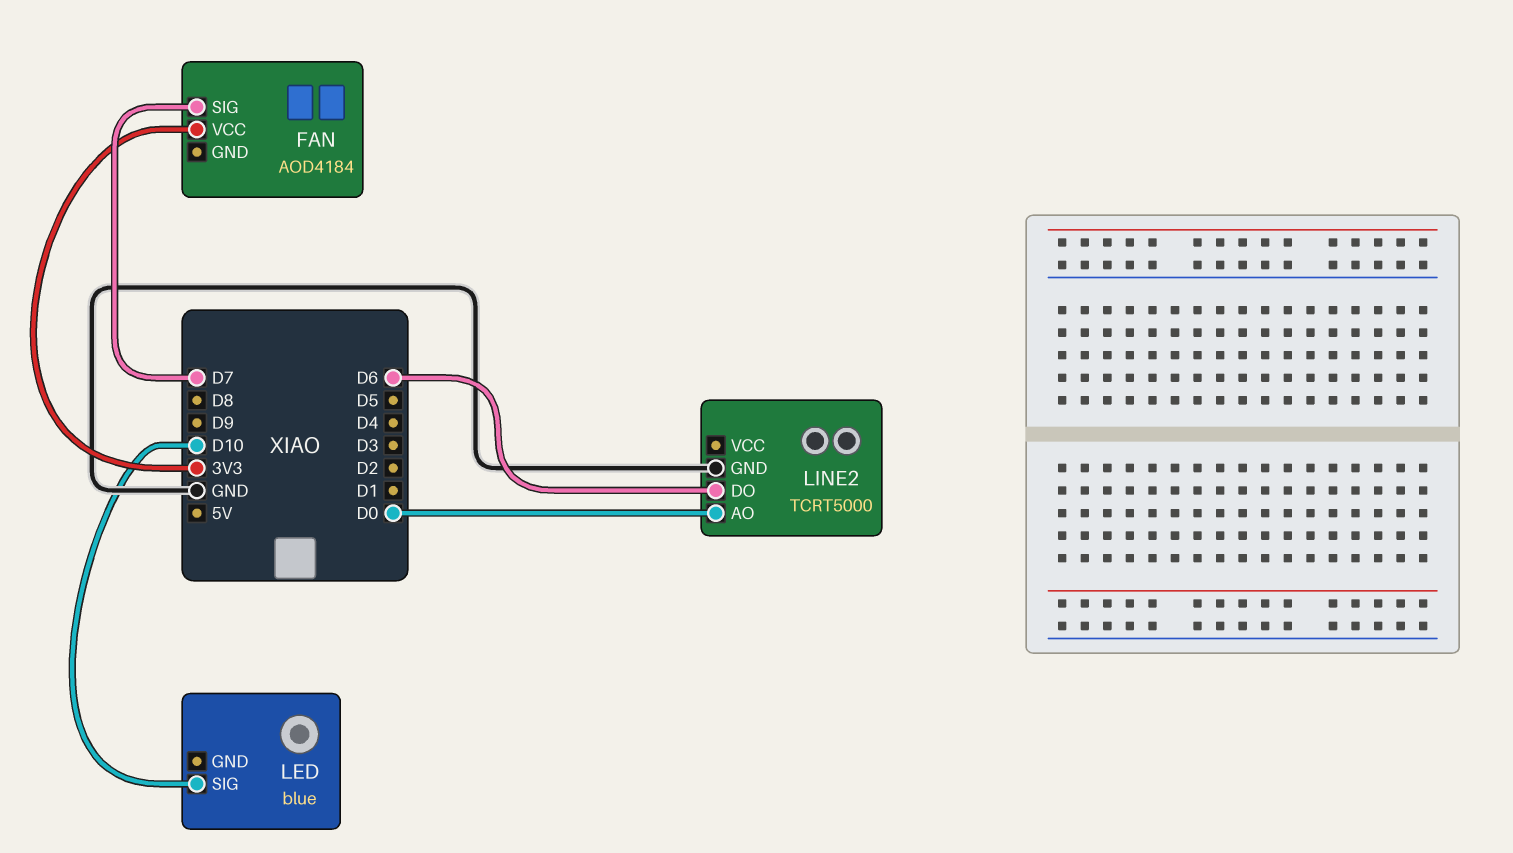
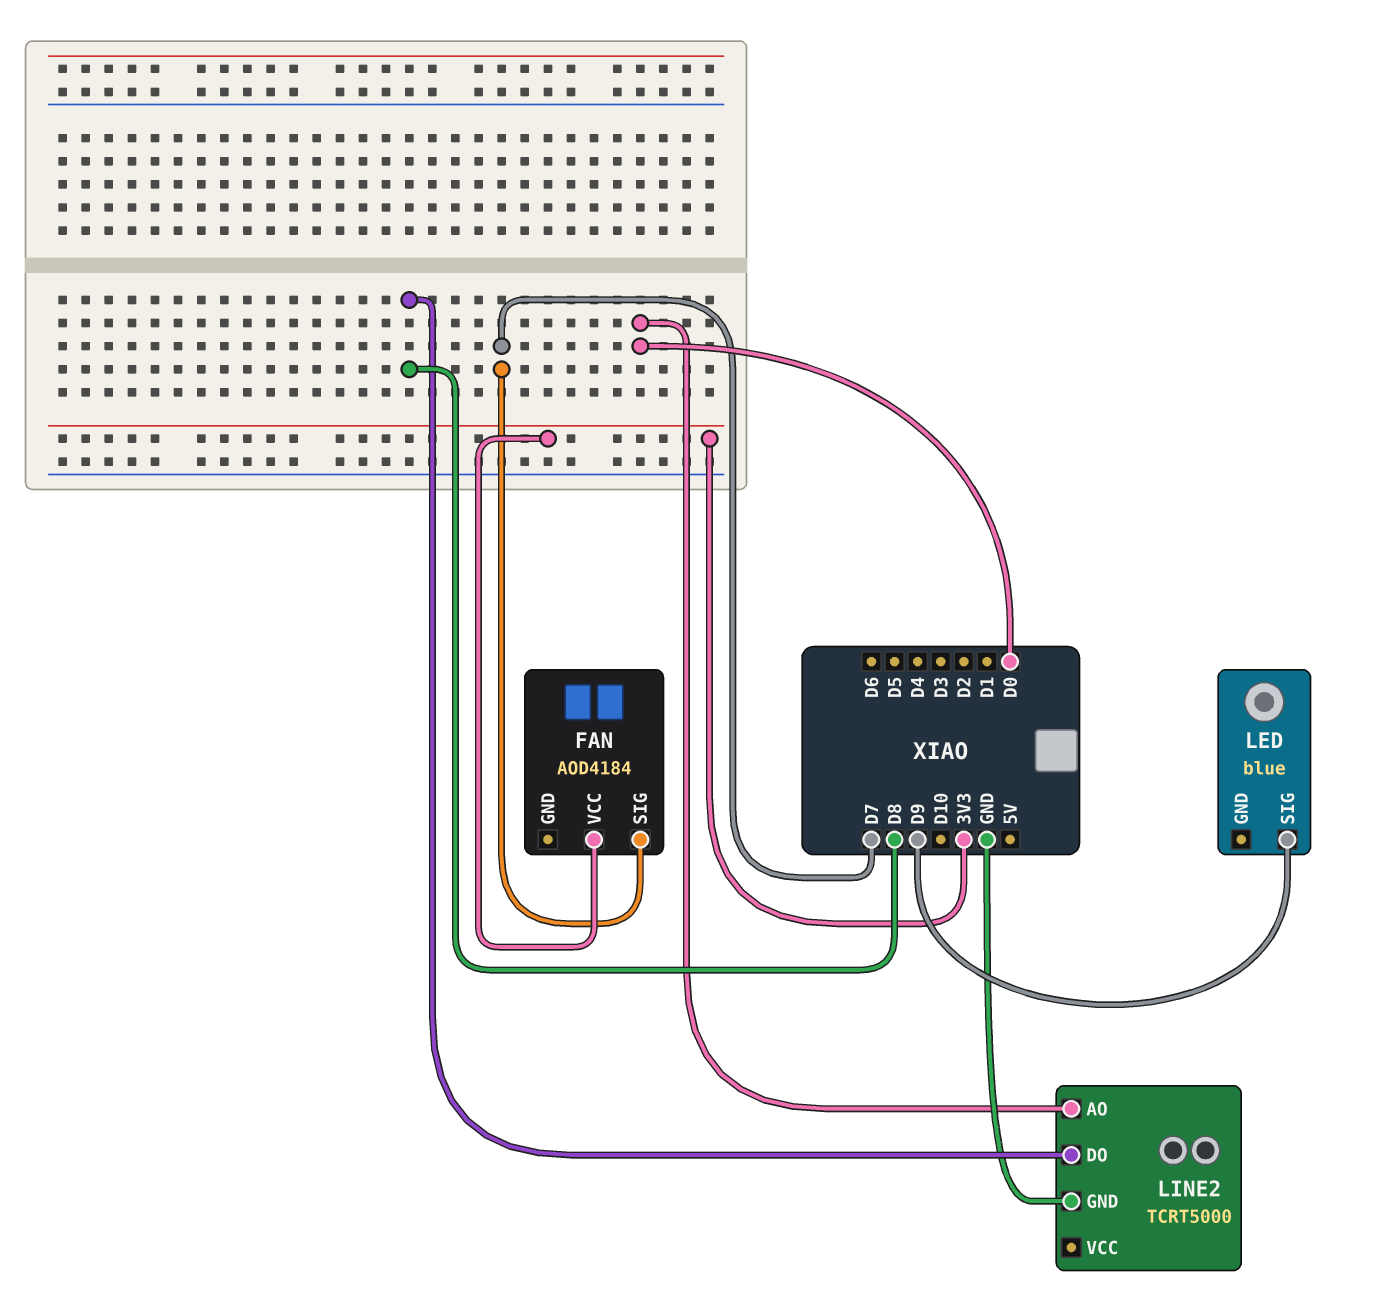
LED pin SIG: D10 -> D9
LINE2 pin DO: D6 -> D8

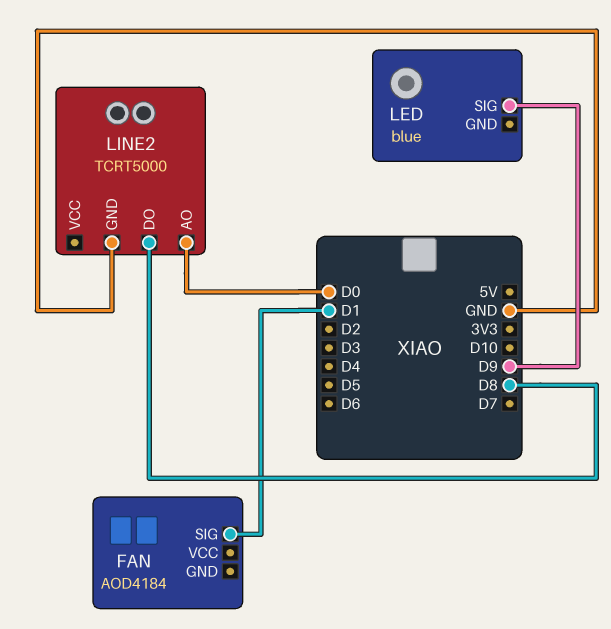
FAN pin SIG: D7 -> D1
FAN pin VCC: 3V3 -> none

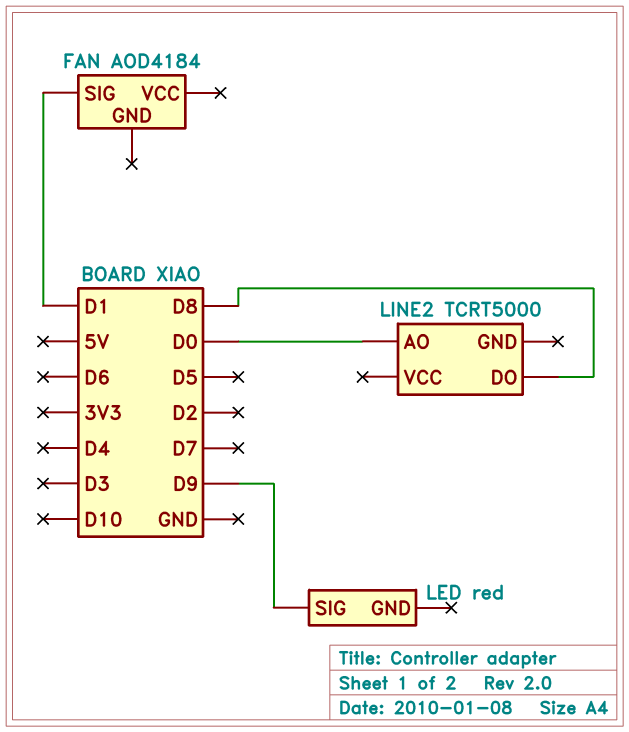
LED: blue -> red
LINE2 pin GND: GND -> none

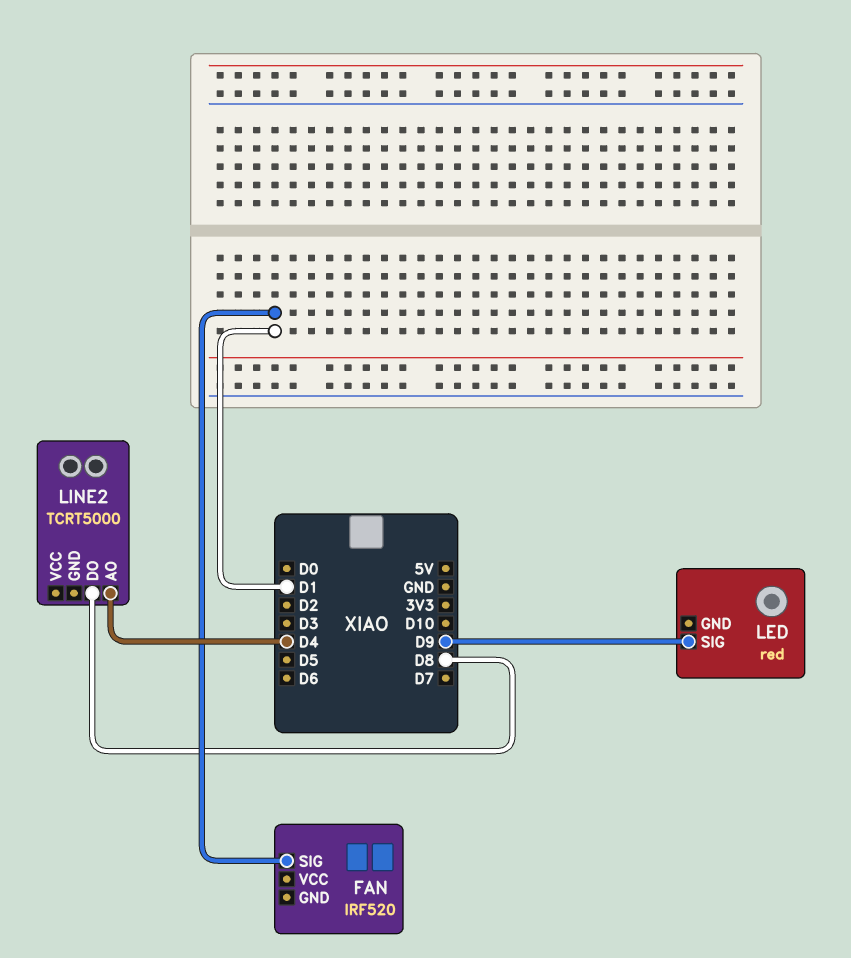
FAN: AOD4184 -> IRF520
LINE2 pin AO: D0 -> D4

